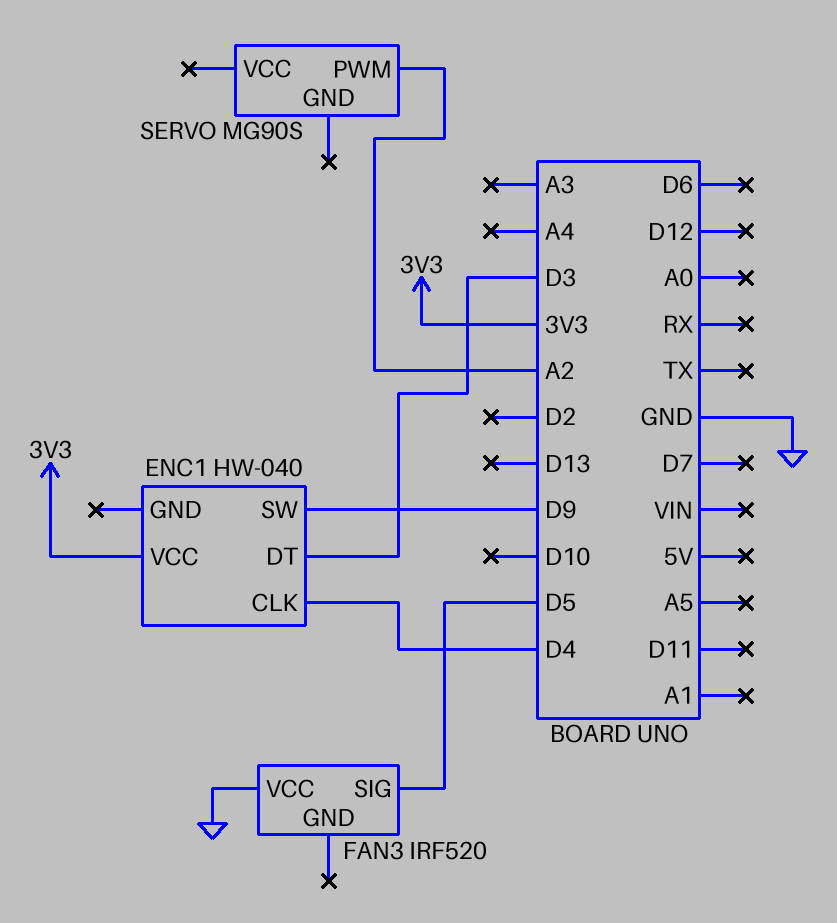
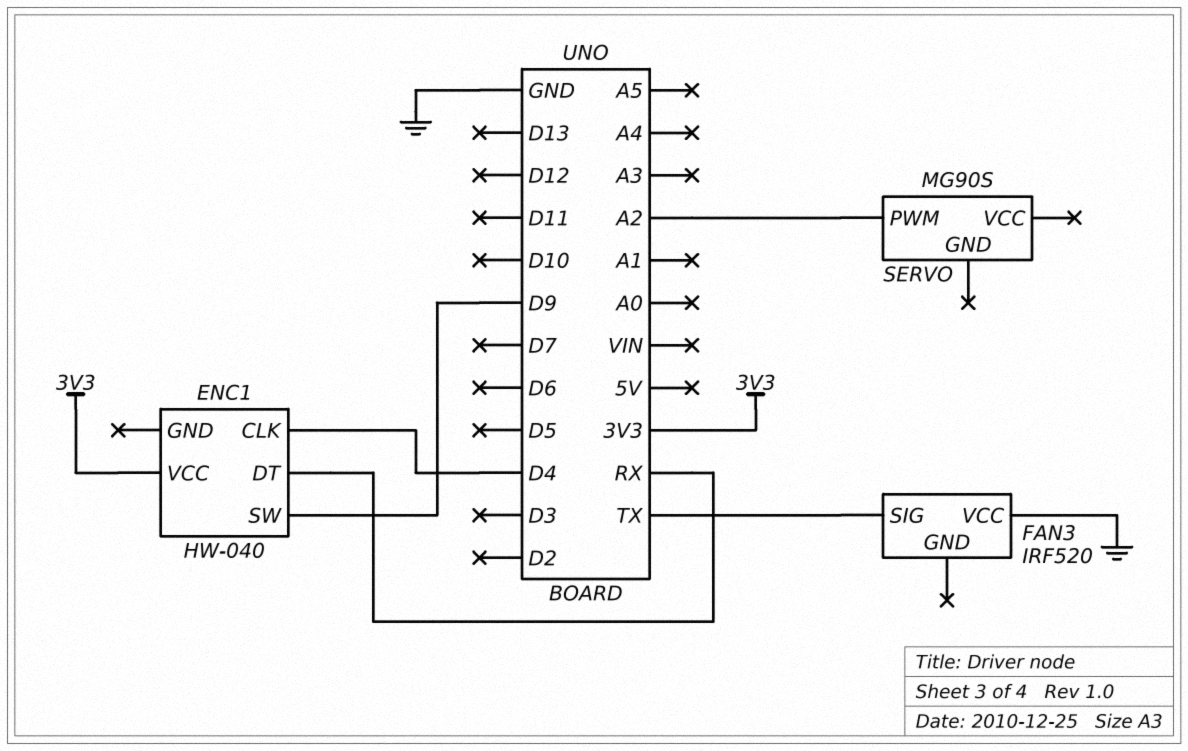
ENC1 pin DT: D3 -> RX
FAN3 pin SIG: D5 -> TX

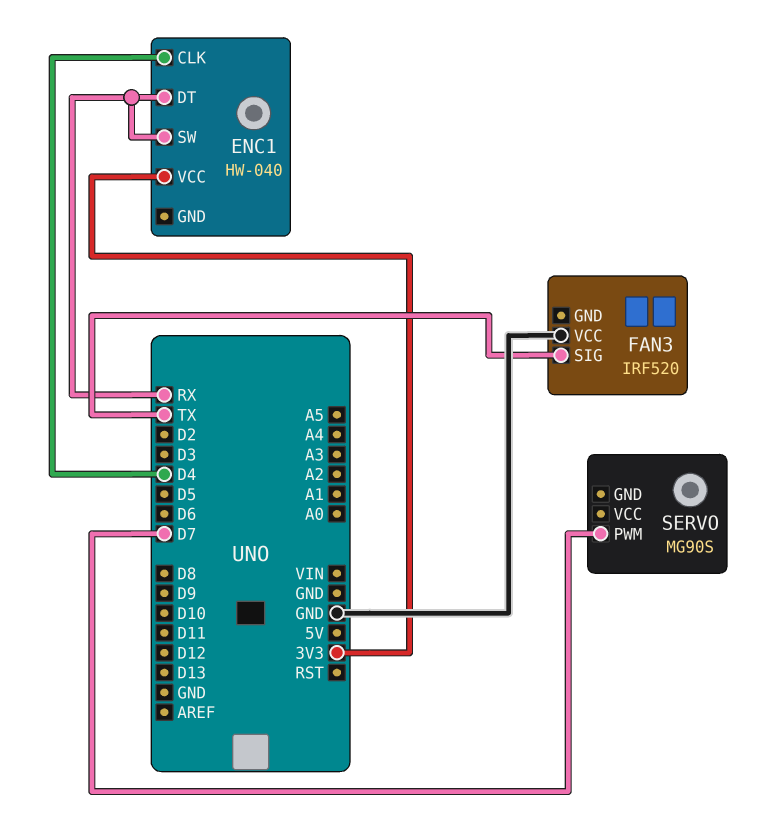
ENC1 pin SW: D9 -> RX
SERVO pin PWM: A2 -> D7

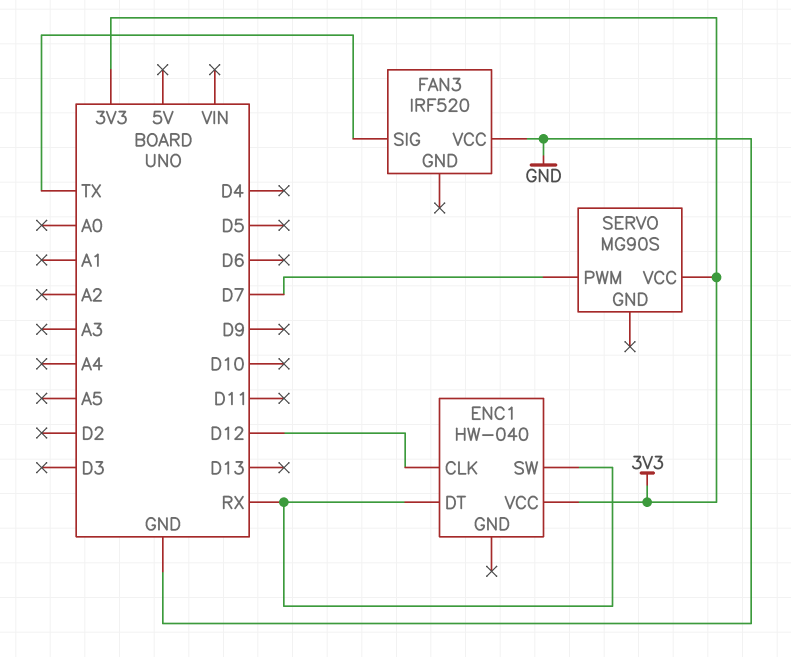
ENC1 pin CLK: D4 -> D12
SERVO pin VCC: none -> 3V3

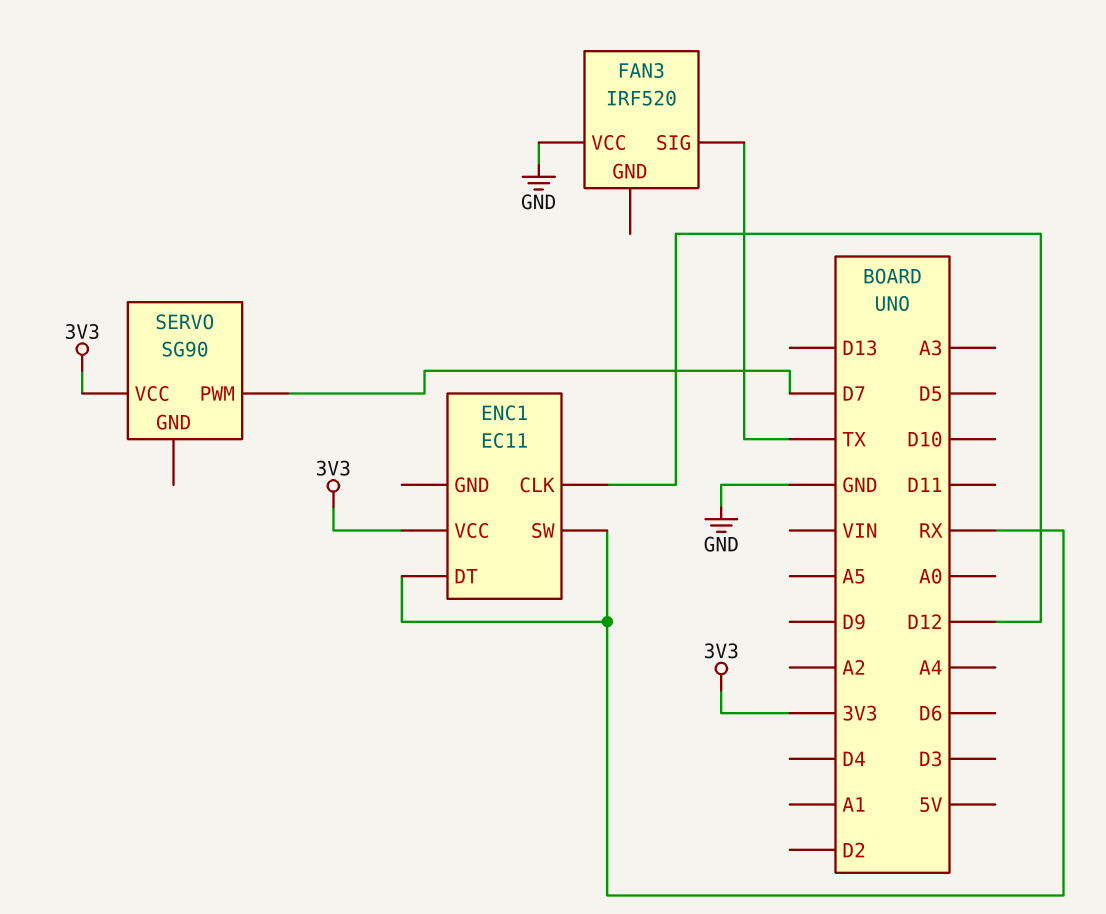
ENC1: HW-040 -> EC11
SERVO: MG90S -> SG90

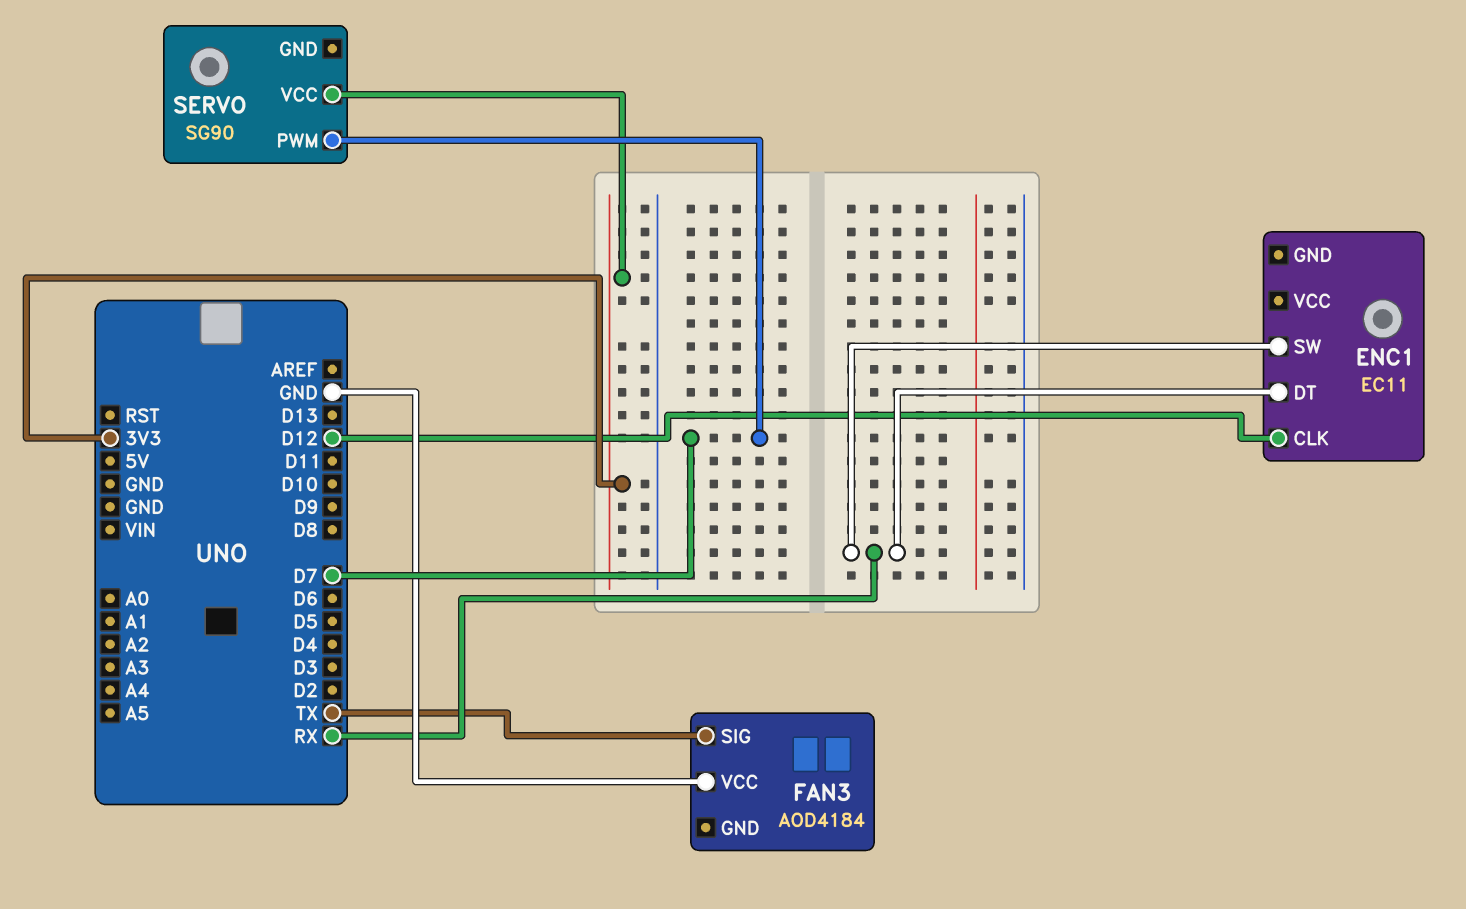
ENC1 pin VCC: 3V3 -> none
FAN3: IRF520 -> AOD4184

